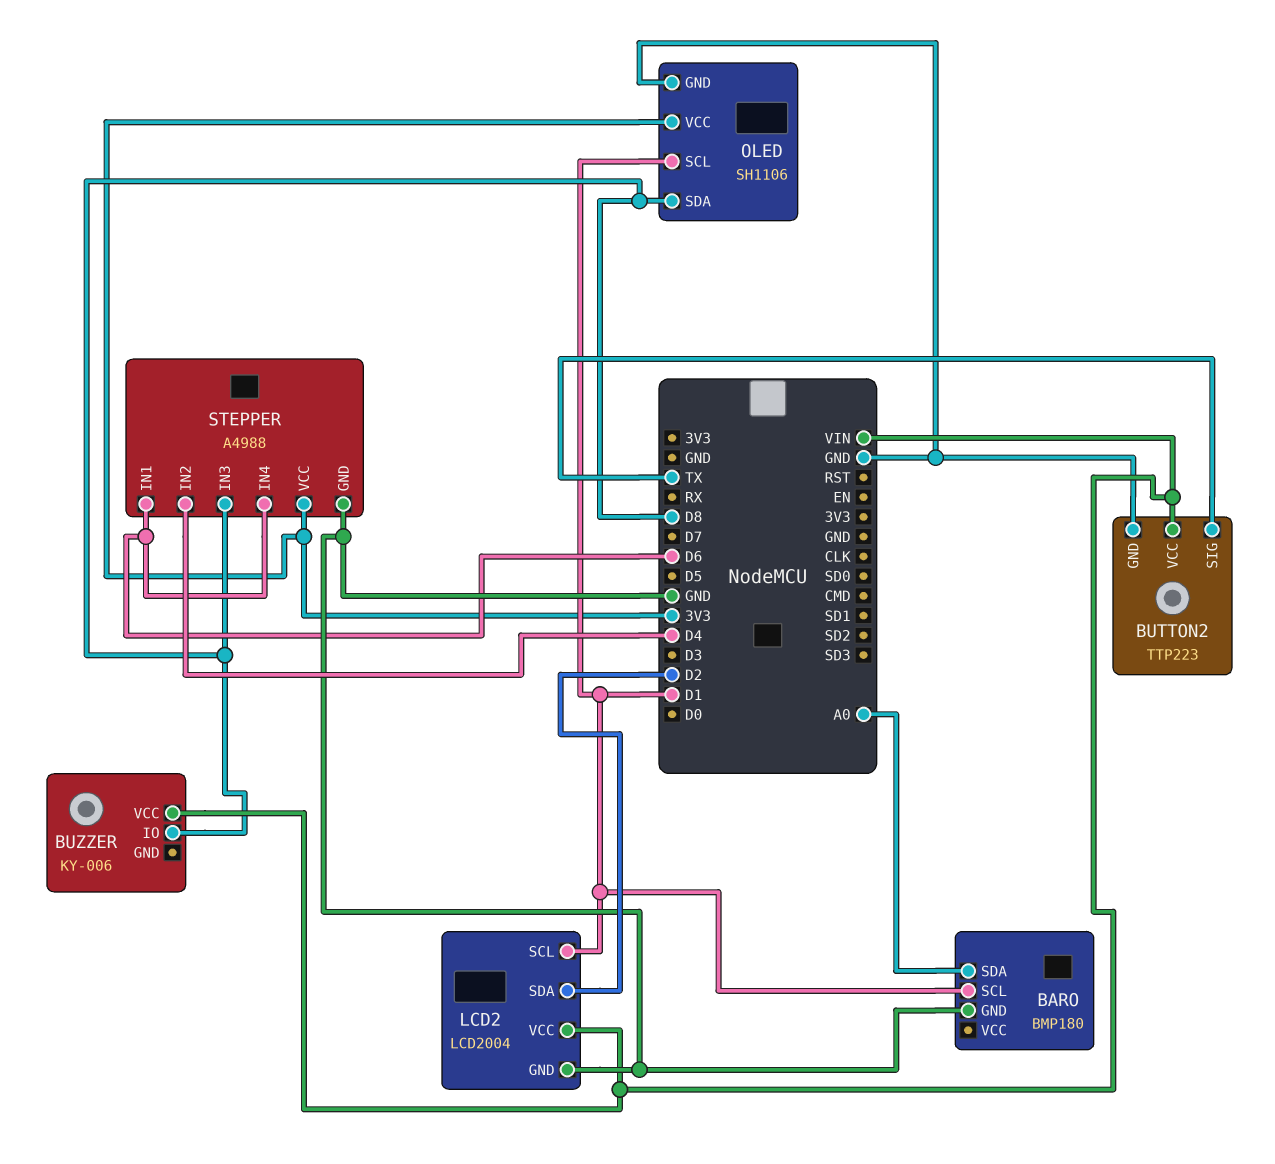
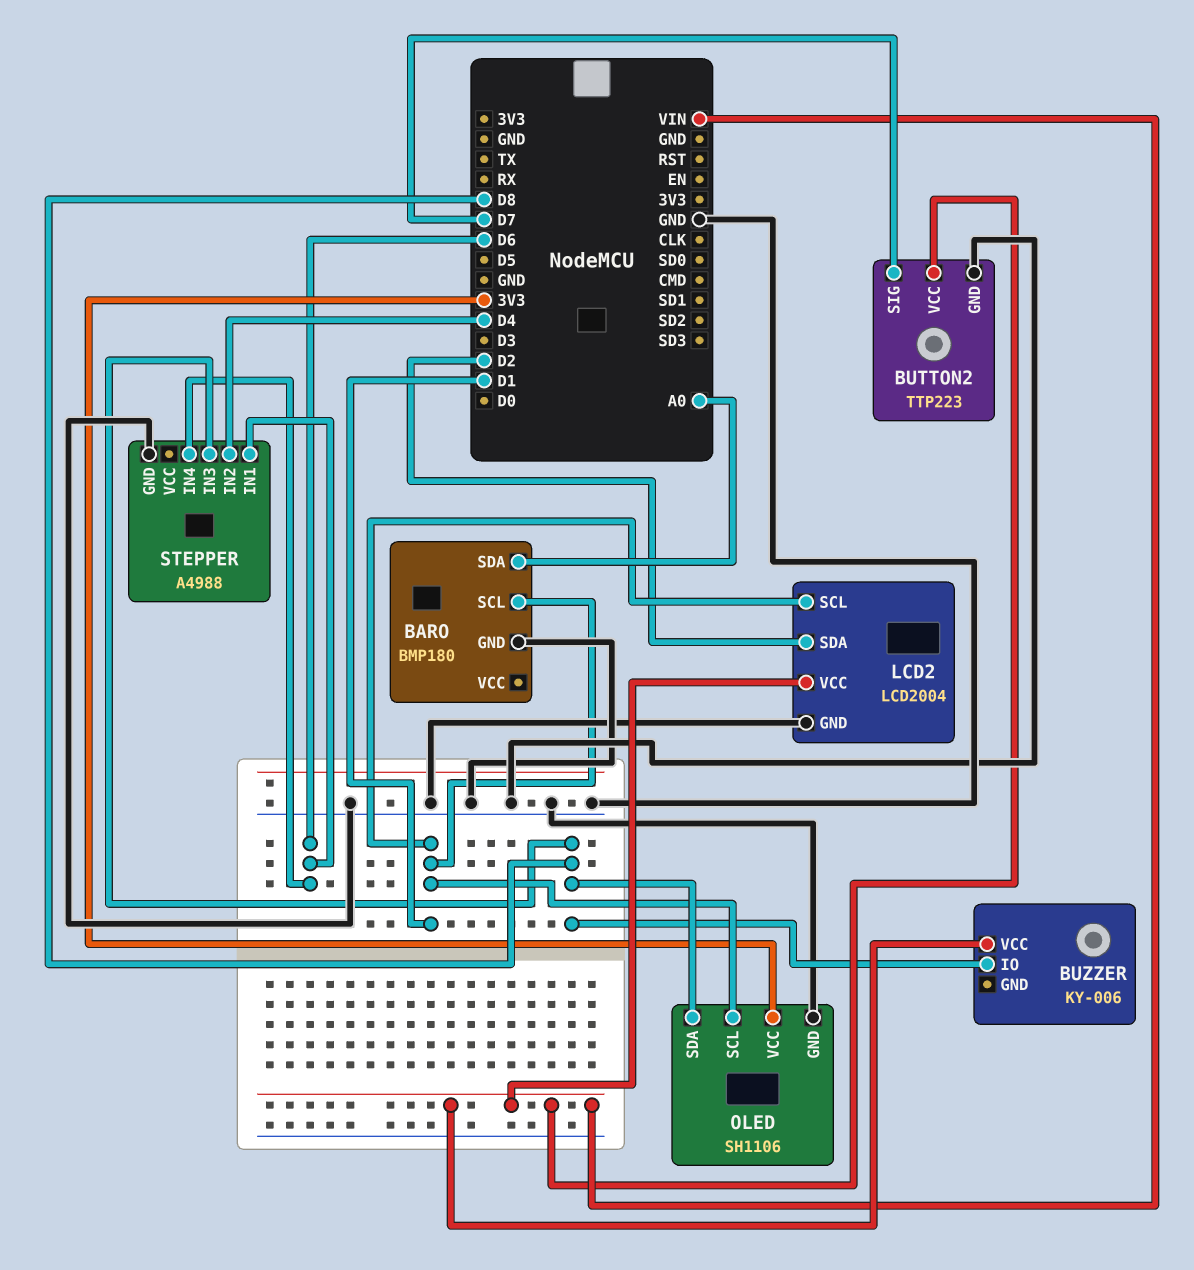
BUTTON2 pin SIG: TX -> D7
STEPPER pin VCC: 3V3 -> none

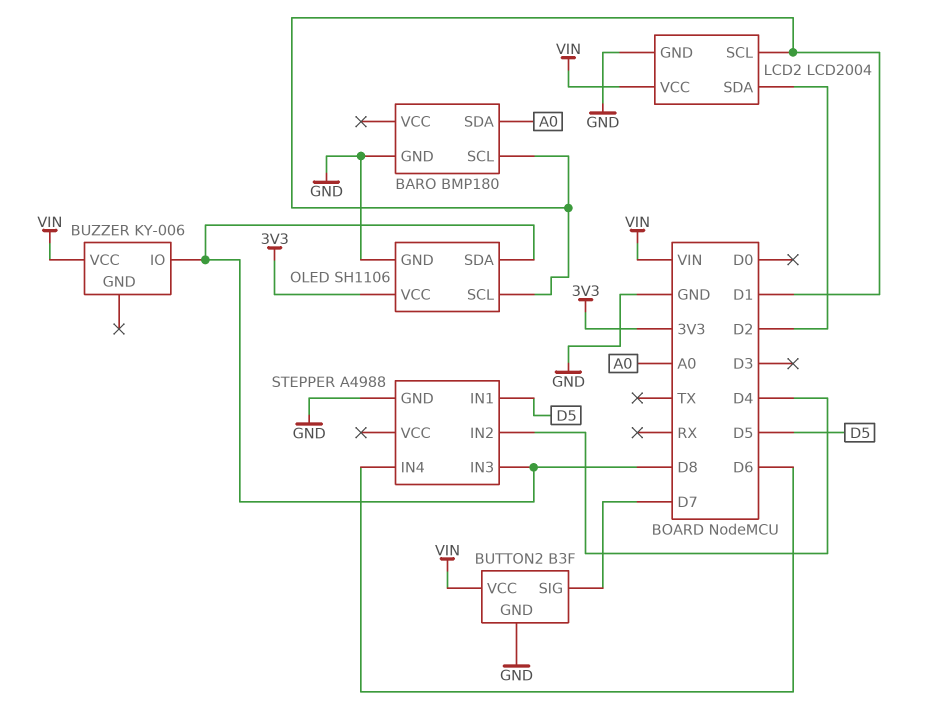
BUTTON2: TTP223 -> B3F
STEPPER pin IN1: D6 -> D5

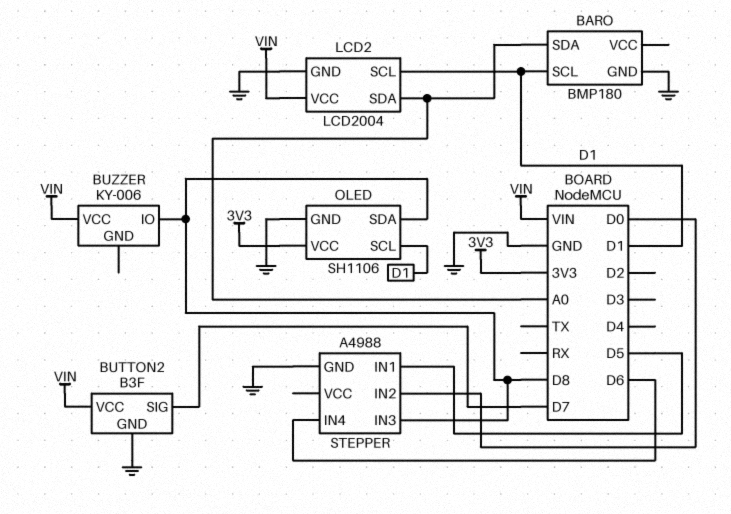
LCD2 pin SDA: D2 -> A0
STEPPER pin IN2: D4 -> D0

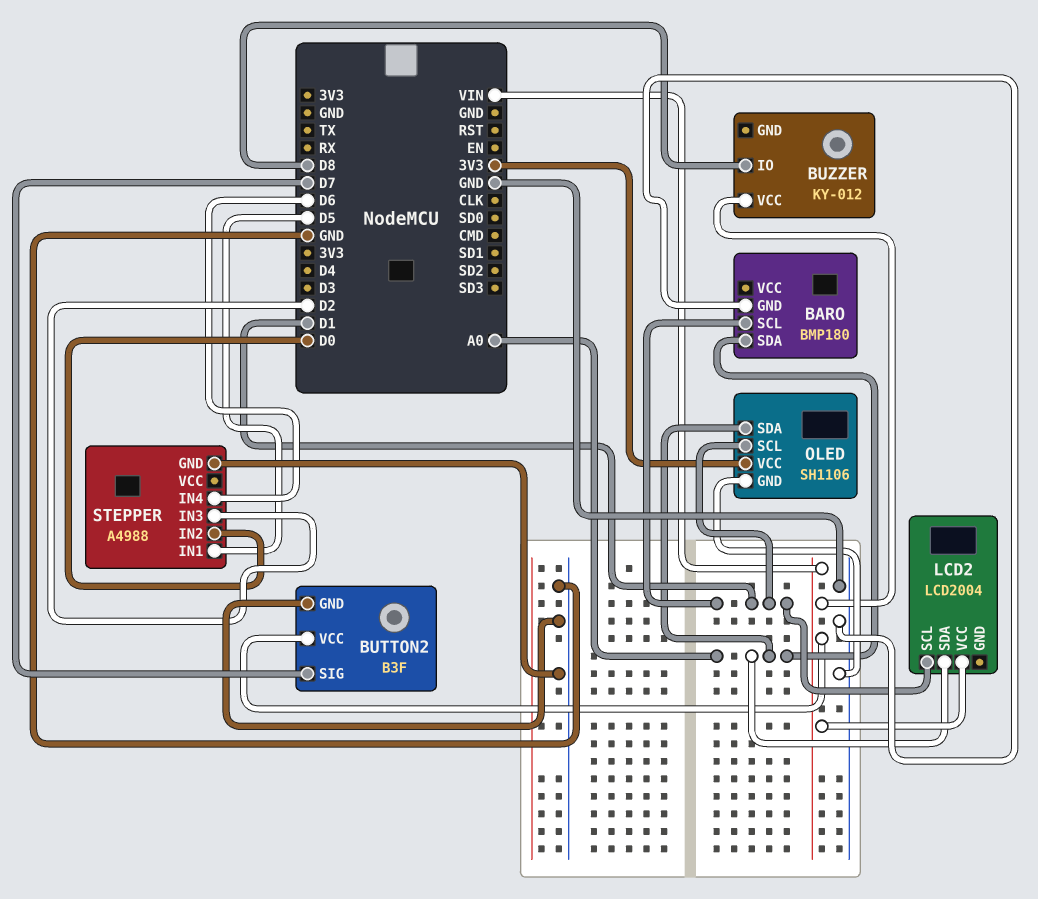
BUZZER: KY-006 -> KY-012
LCD2 pin GND: GND -> none
OLED pin SDA: D8 -> A0
STEPPER pin IN3: D8 -> D2

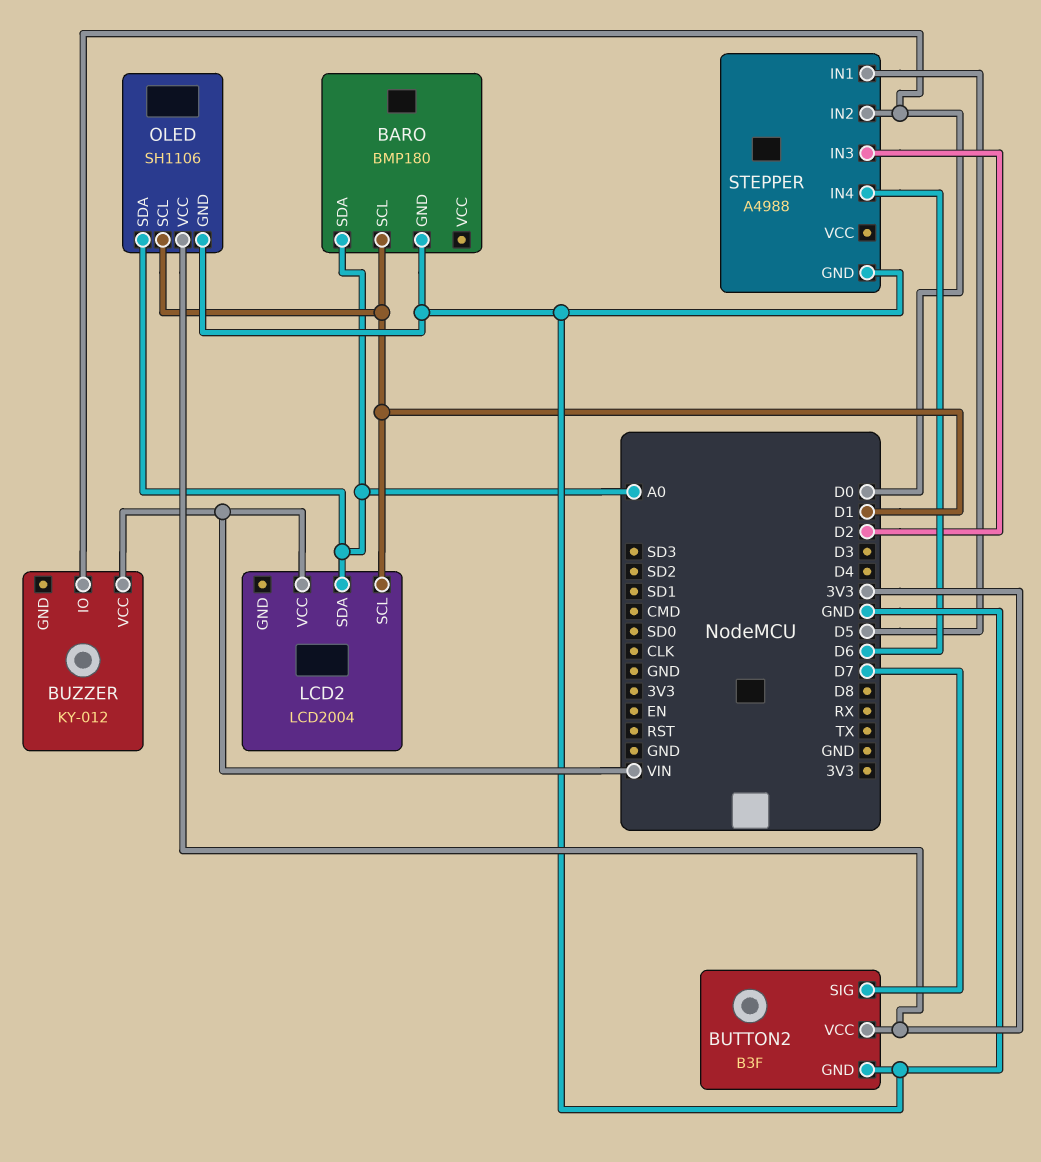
BUTTON2 pin VCC: VIN -> 3V3
BUZZER pin IO: D8 -> D0

